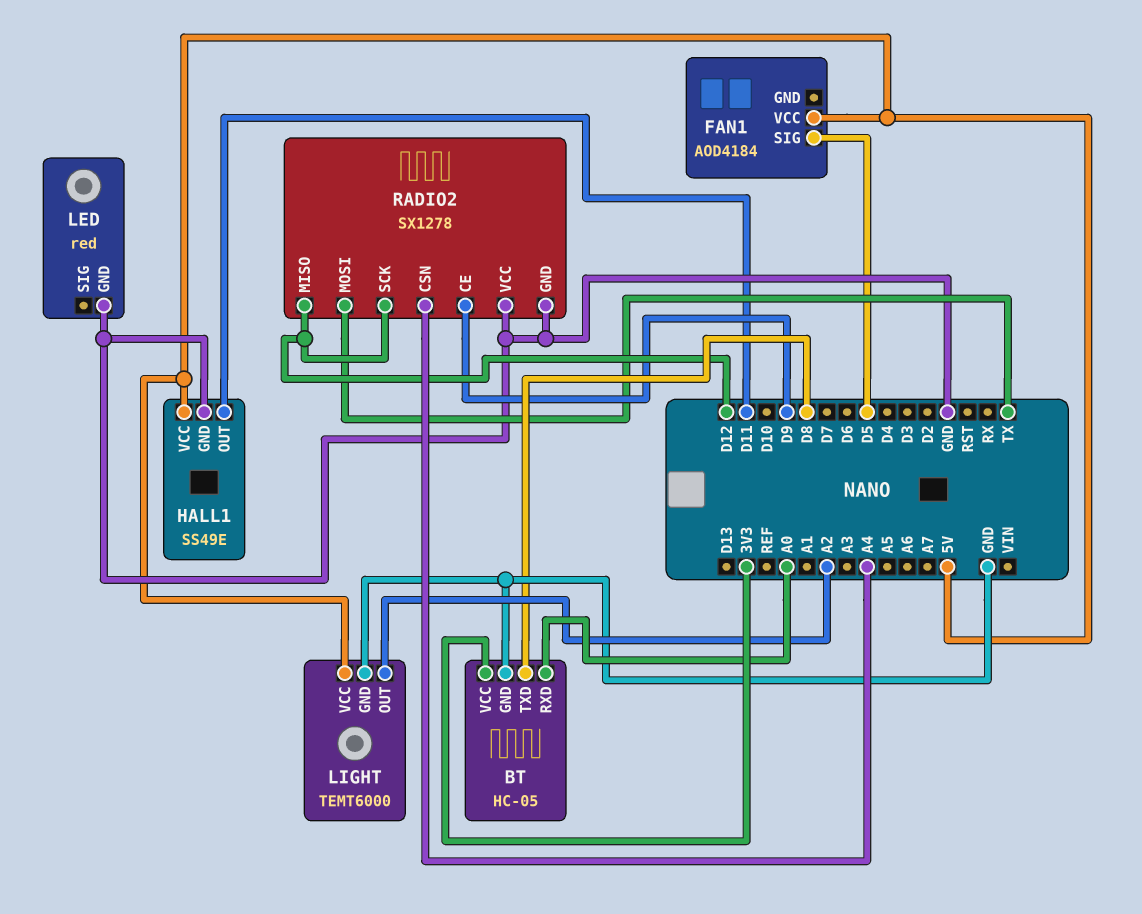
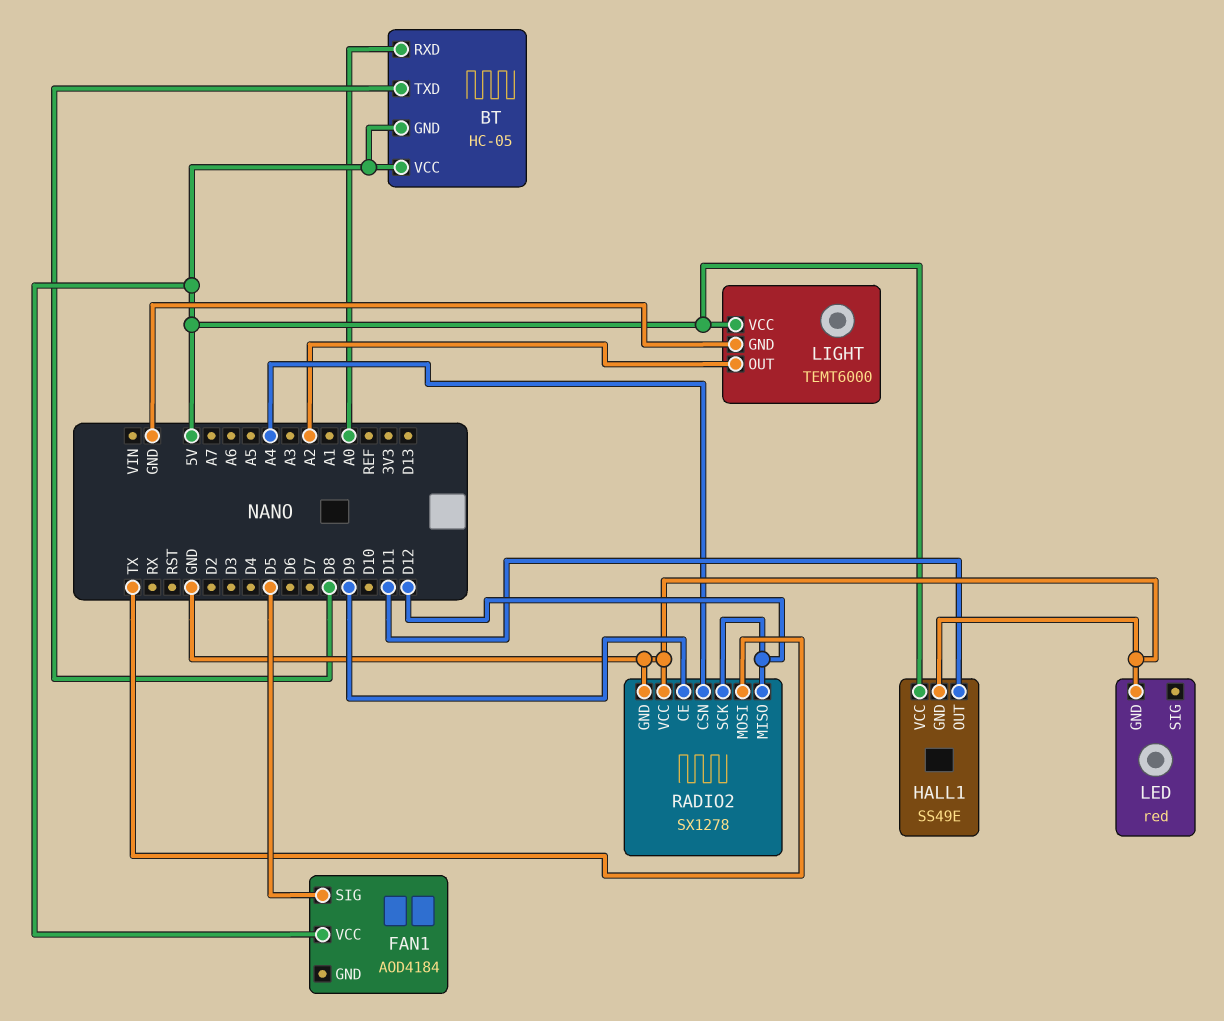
BT pin GND: GND -> 5V
BT pin VCC: 3V3 -> 5V

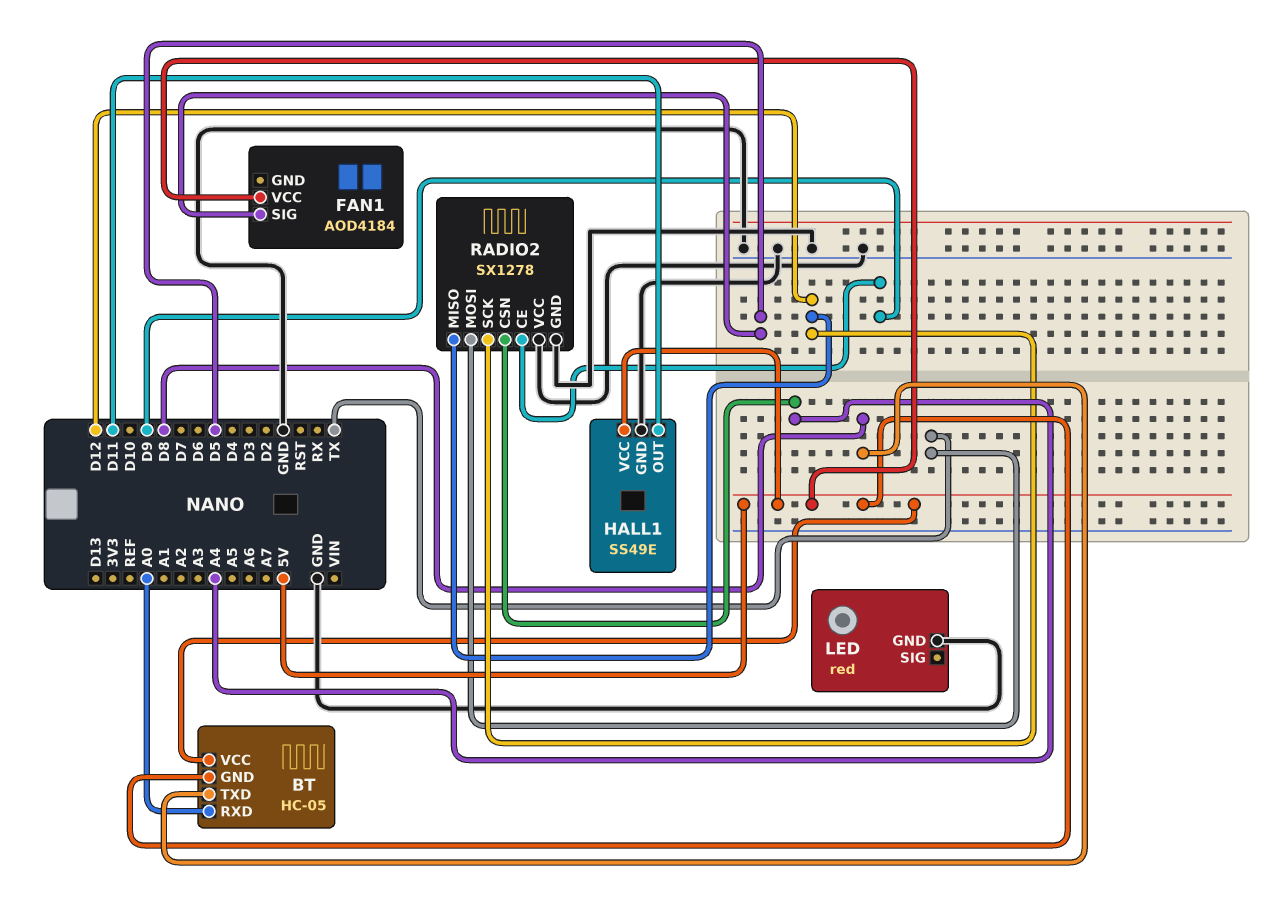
LIGHT: TEMT6000 -> none
LIGHT pin GND: GND -> none
LIGHT pin OUT: A2 -> none
LIGHT pin VCC: 5V -> none

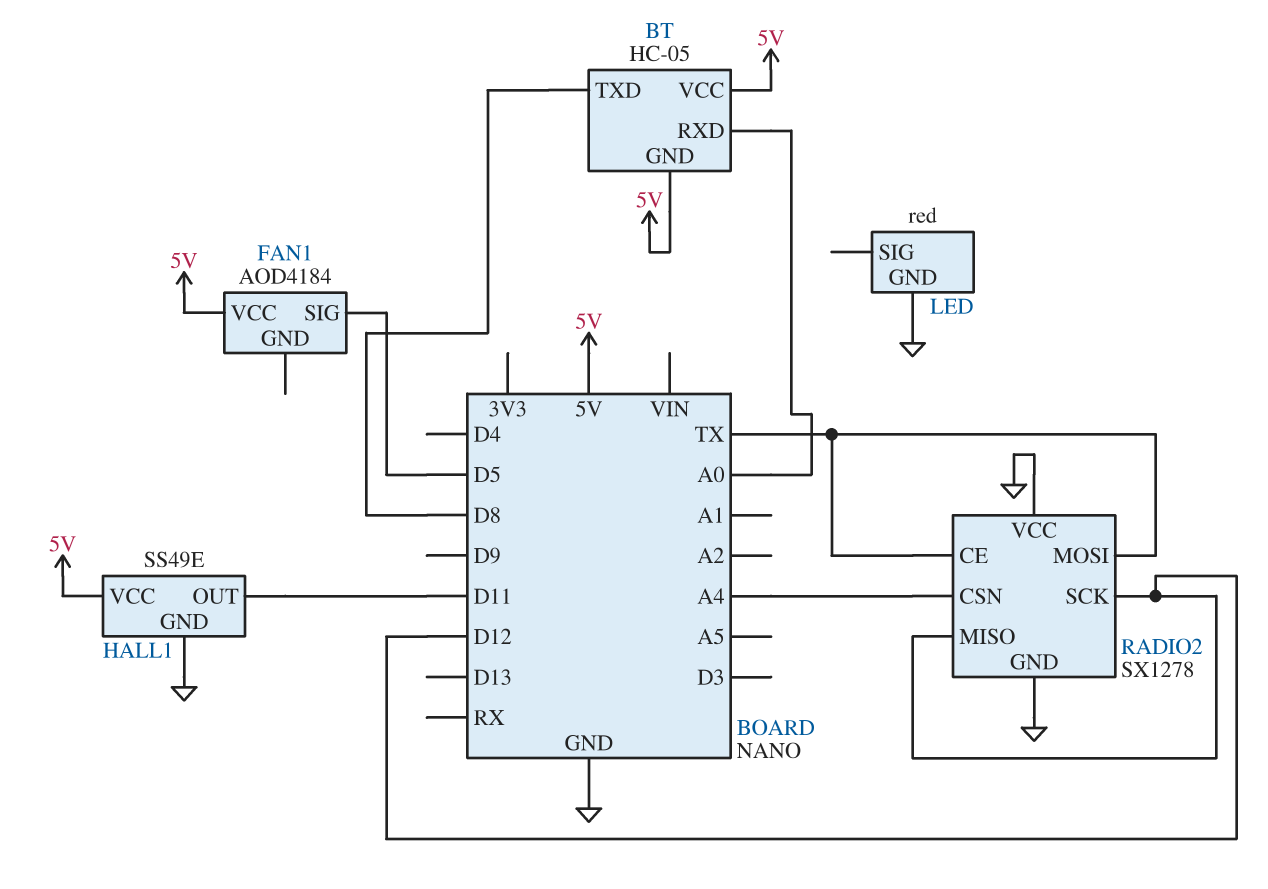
RADIO2 pin CE: D9 -> TX

